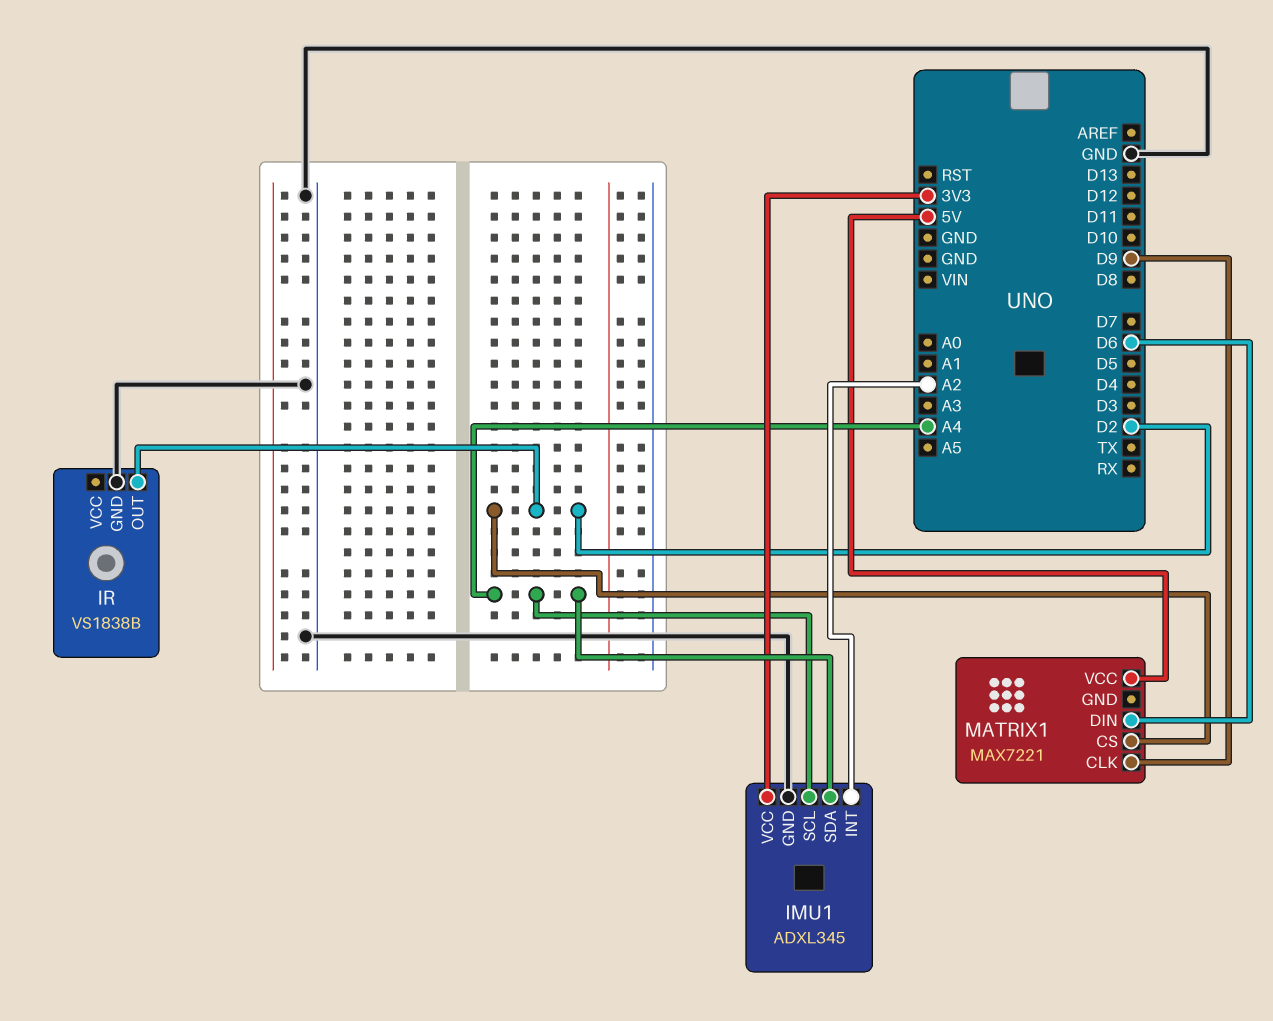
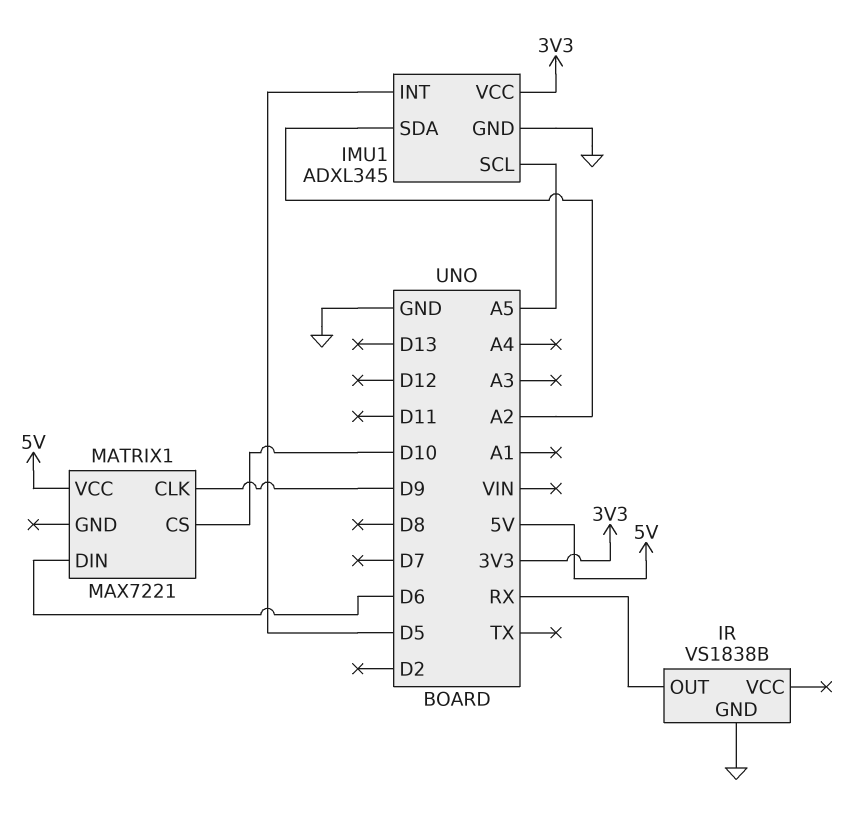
IMU1 pin INT: A2 -> D5
IMU1 pin SCL: A4 -> A5
IMU1 pin SDA: A4 -> A2
IR pin OUT: D2 -> RX
MATRIX1 pin CS: D2 -> D10

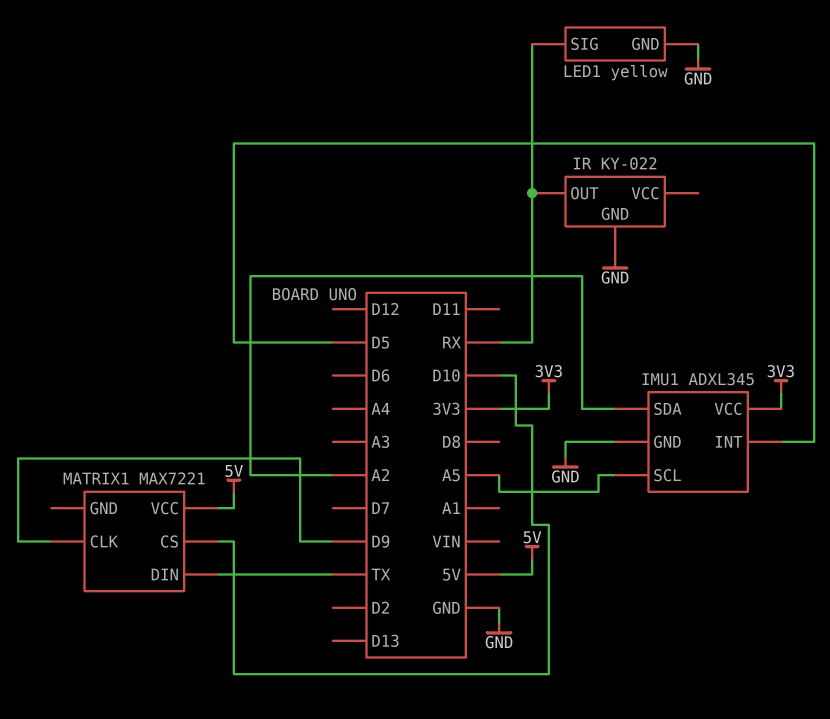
IR: VS1838B -> KY-022
LED1: none -> yellow
LED1 pin GND: none -> GND
LED1 pin SIG: none -> RX
MATRIX1 pin DIN: D6 -> TX

